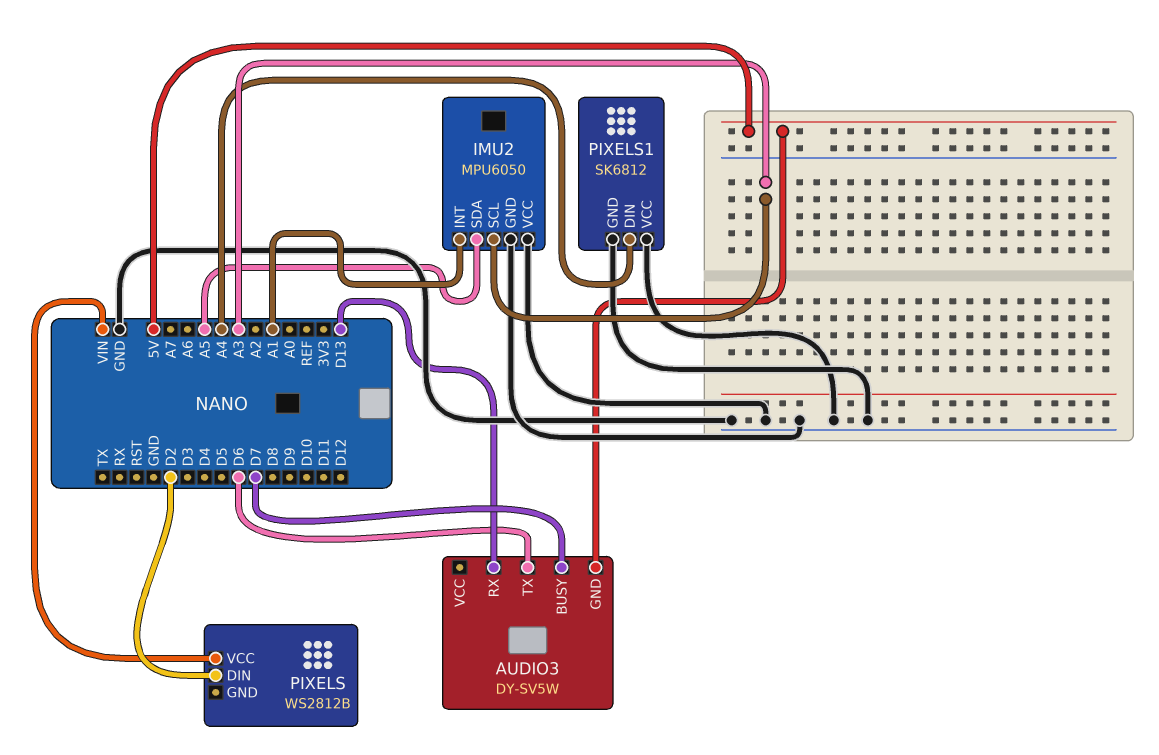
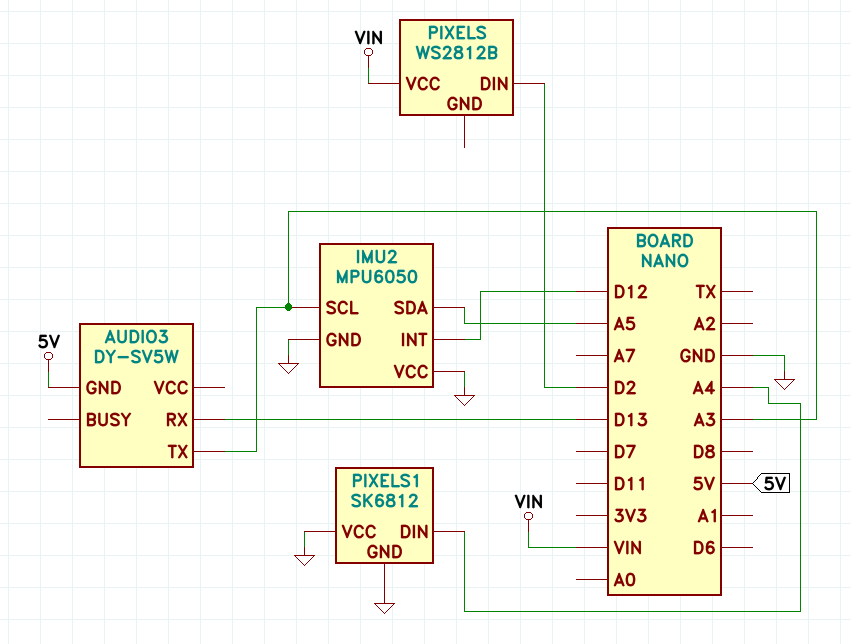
AUDIO3 pin BUSY: D7 -> none
AUDIO3 pin TX: D6 -> A3
IMU2 pin INT: A1 -> D12

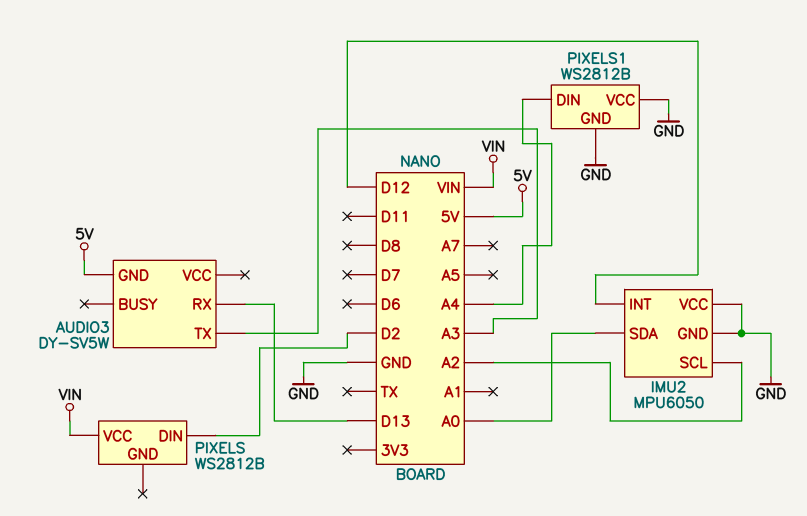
IMU2 pin SCL: A3 -> A2
IMU2 pin SDA: A5 -> A0
PIXELS1: SK6812 -> WS2812B

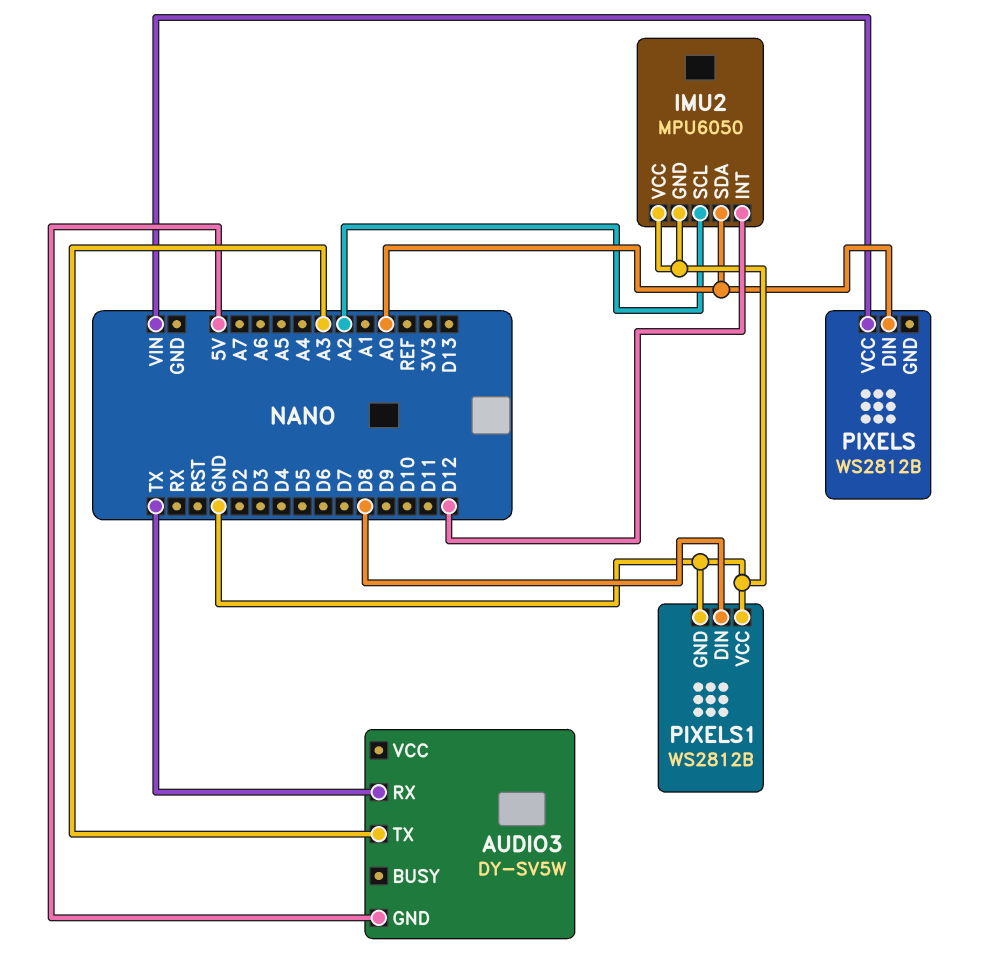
AUDIO3 pin RX: D13 -> TX
PIXELS pin DIN: D2 -> A0
PIXELS1 pin DIN: A4 -> D8

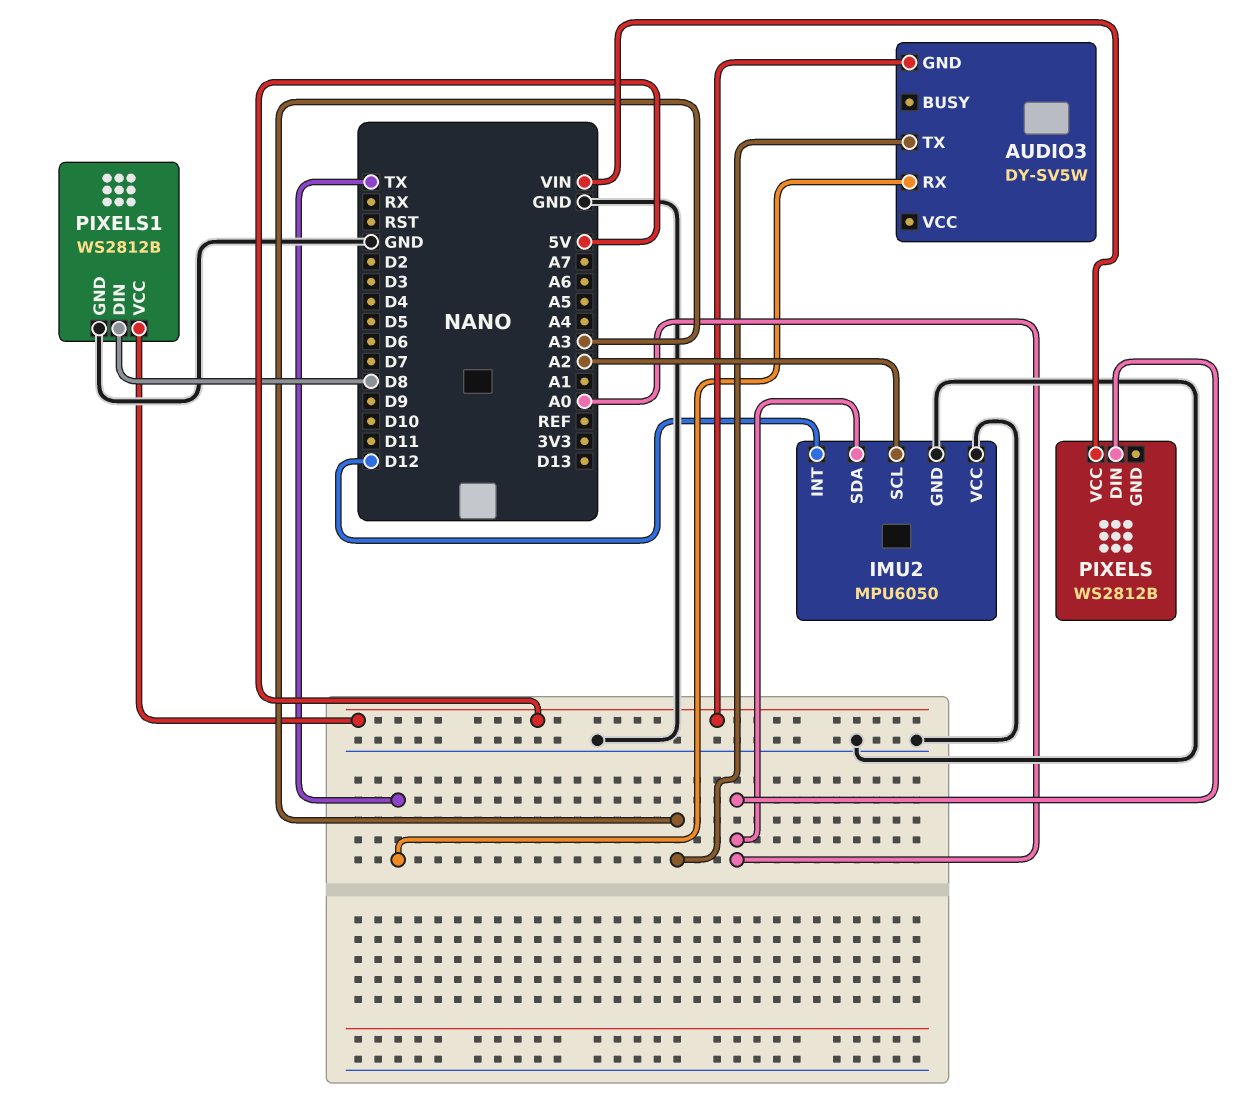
PIXELS1 pin VCC: GND -> 5V

